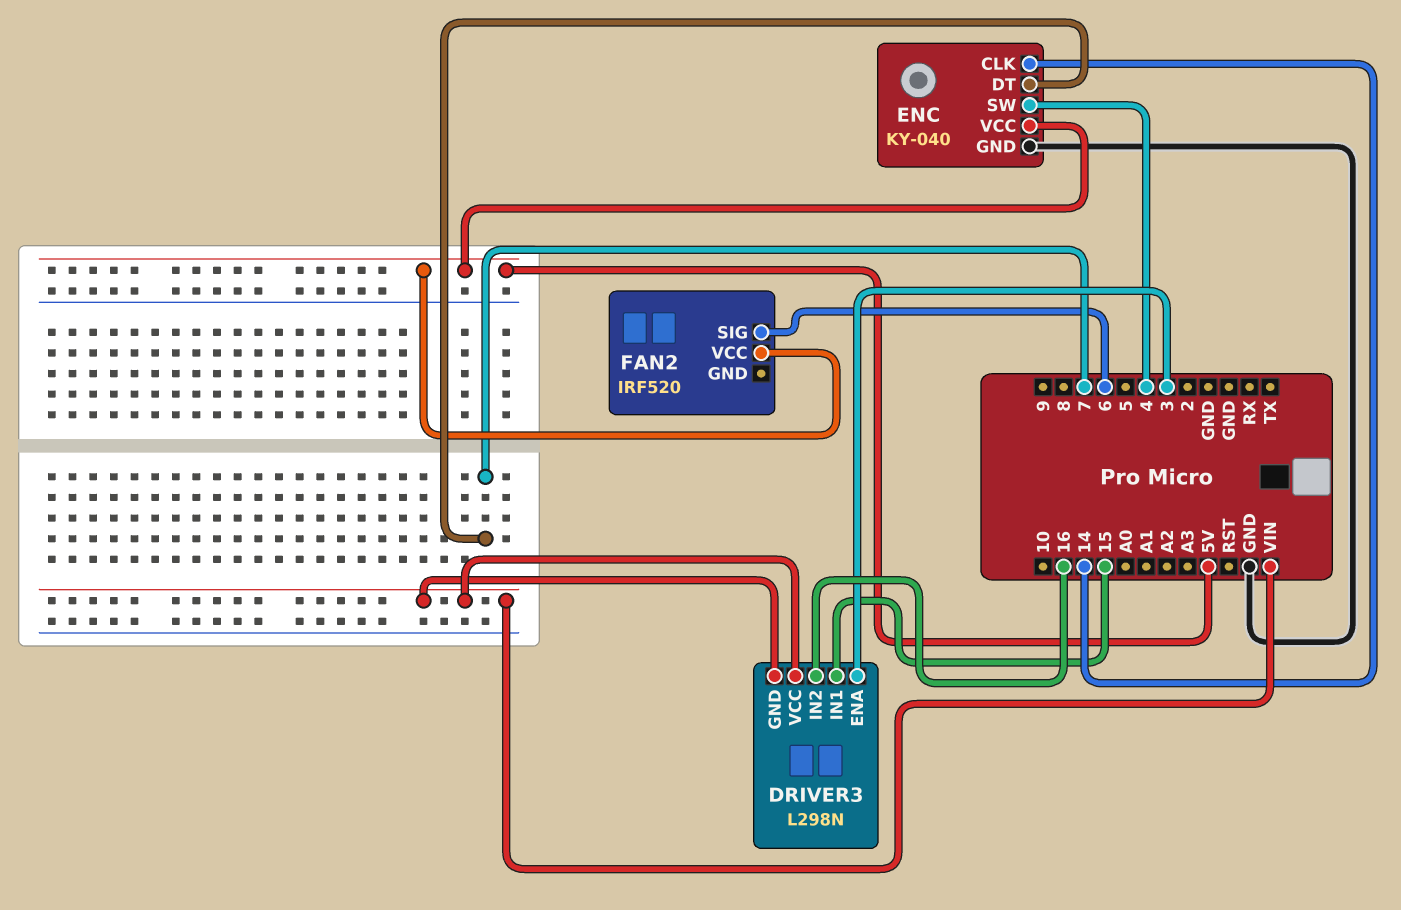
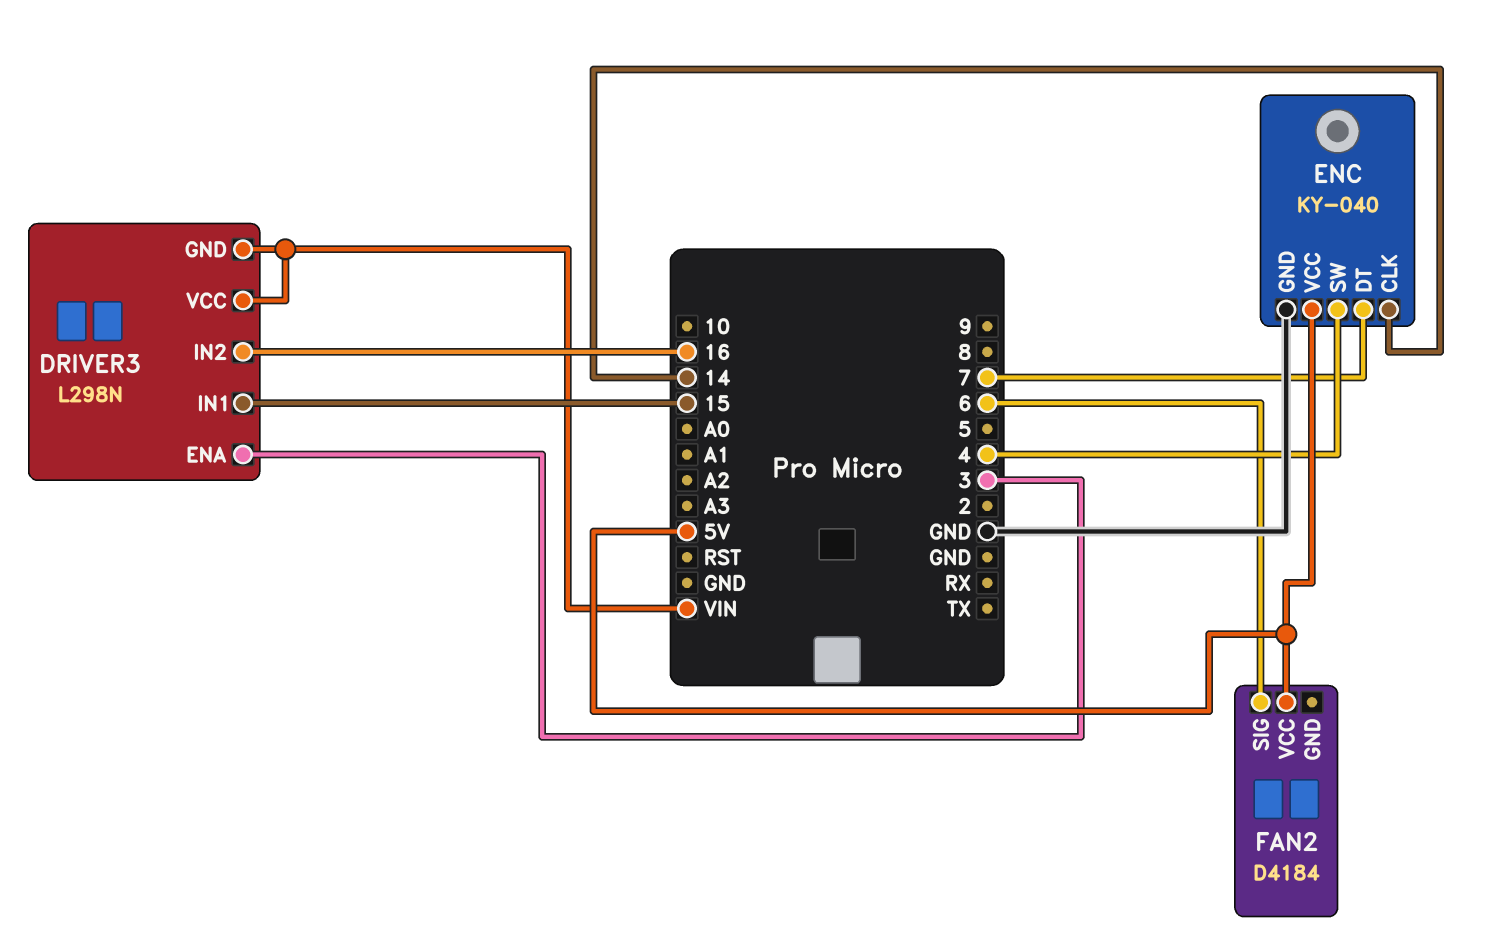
FAN2: IRF520 -> D4184

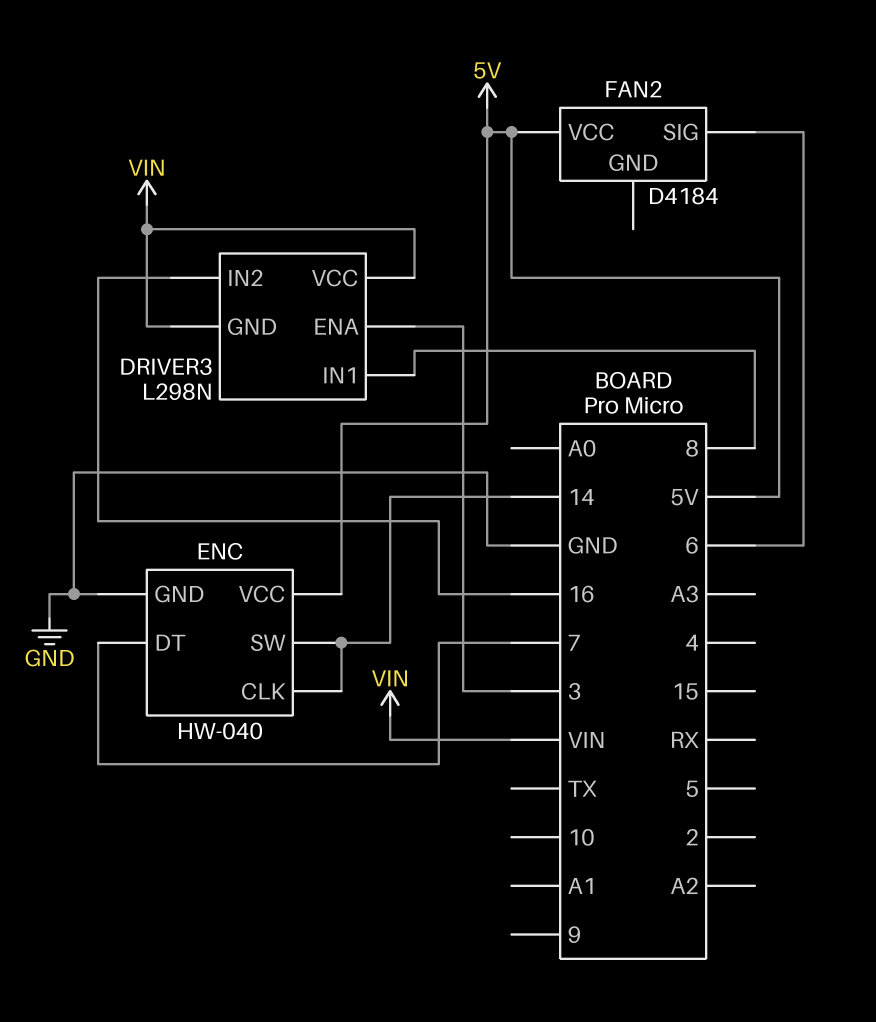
DRIVER3 pin IN1: 15 -> 8
ENC: KY-040 -> HW-040
ENC pin SW: 4 -> 14

